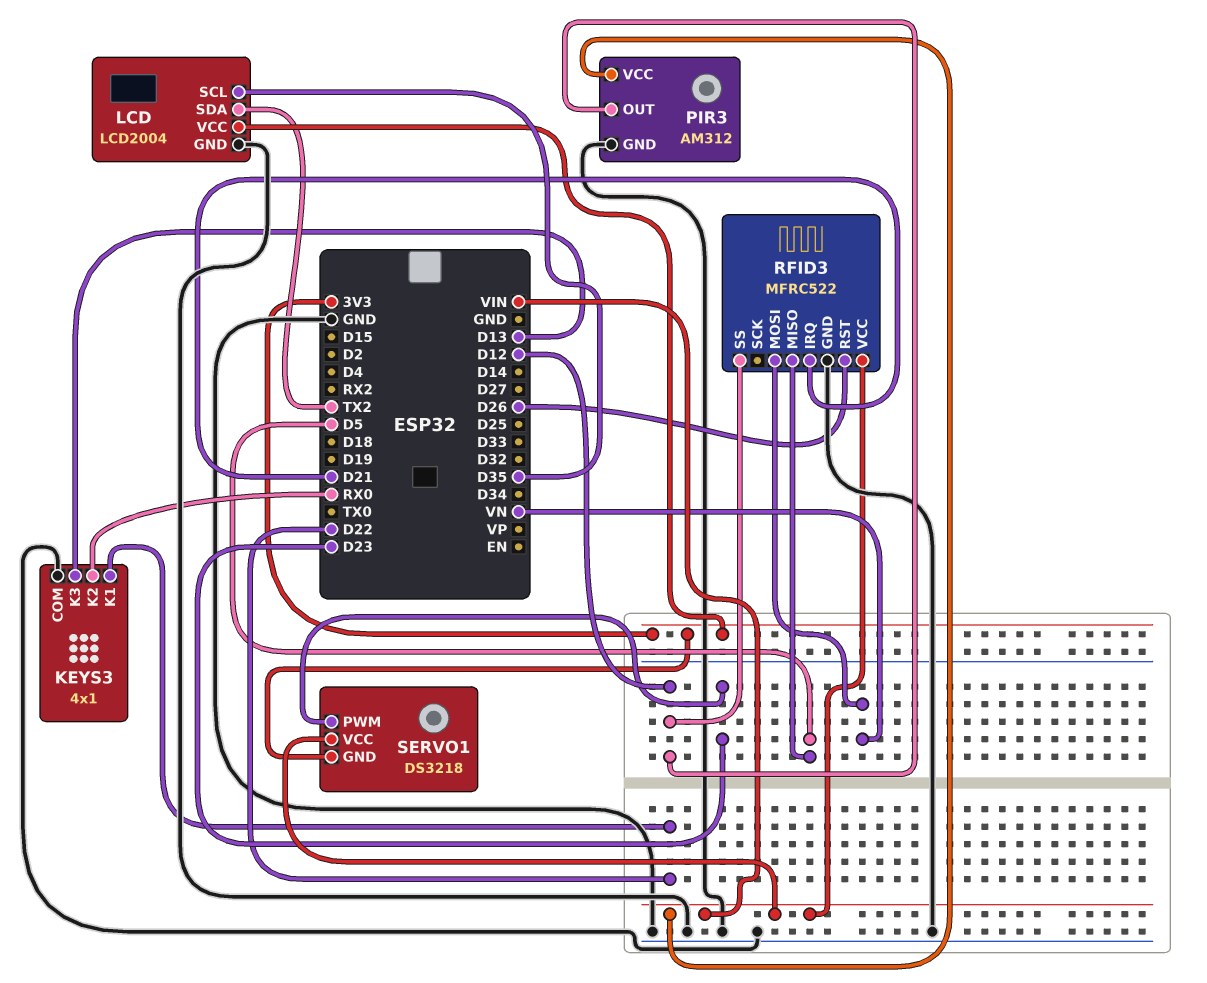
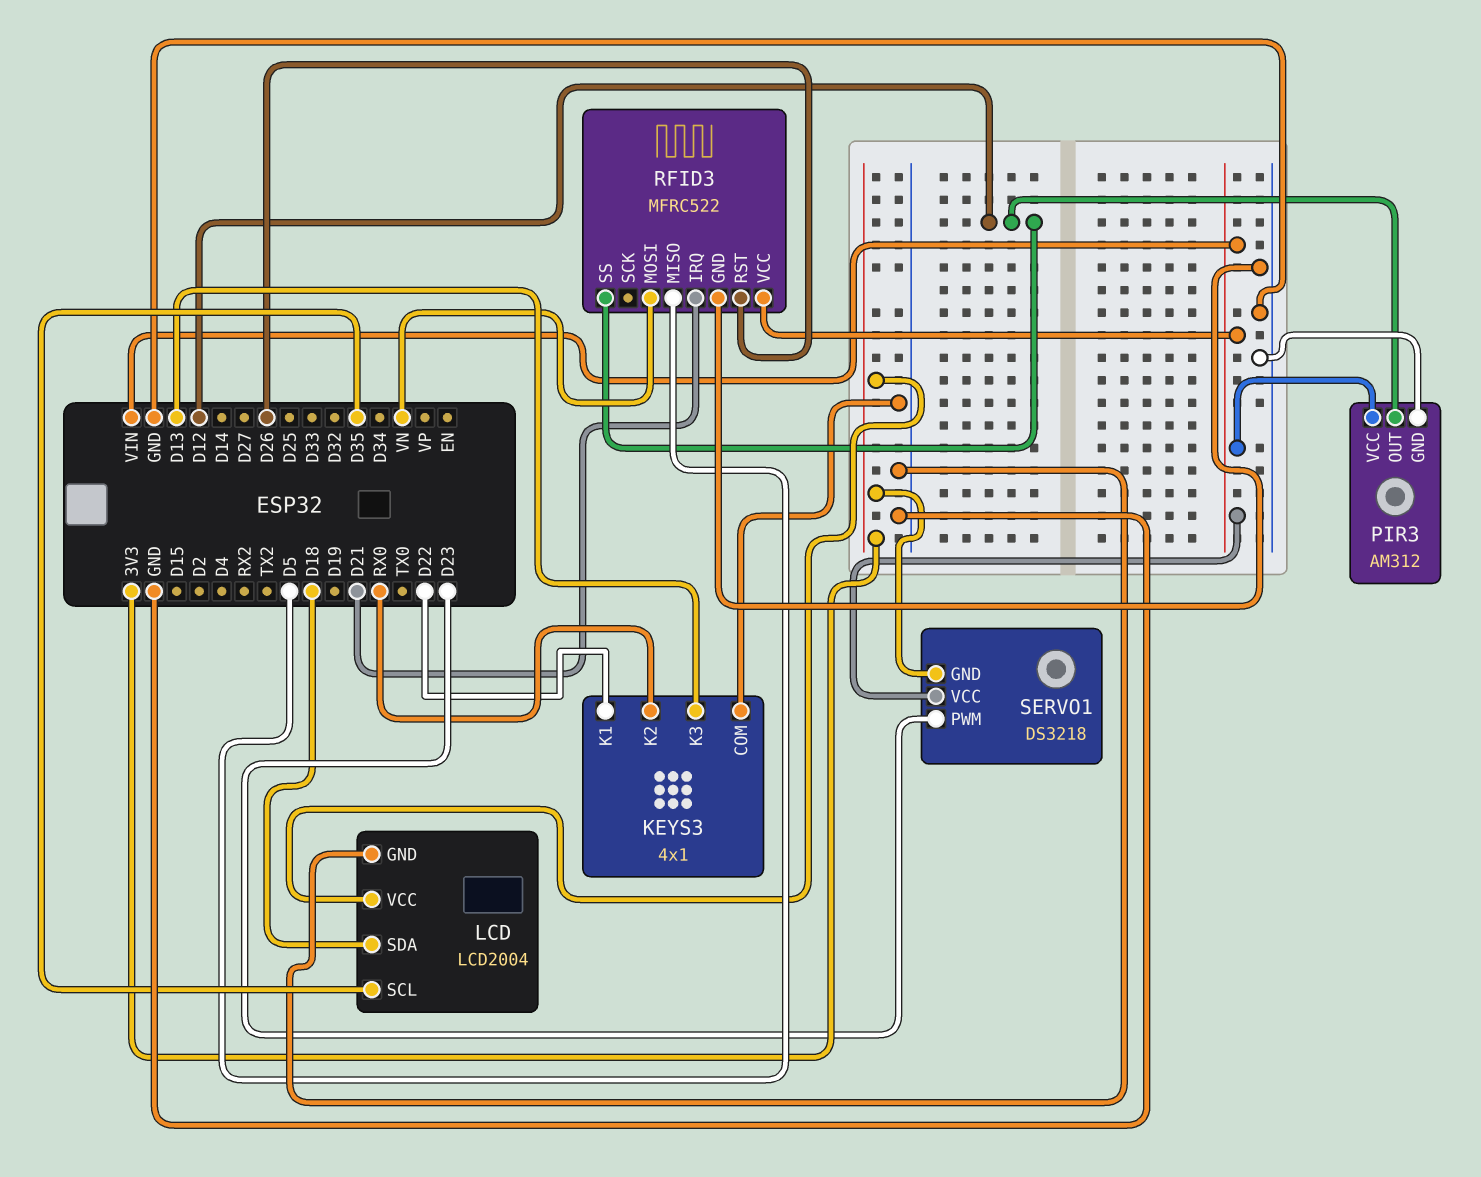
LCD pin SDA: TX2 -> D18

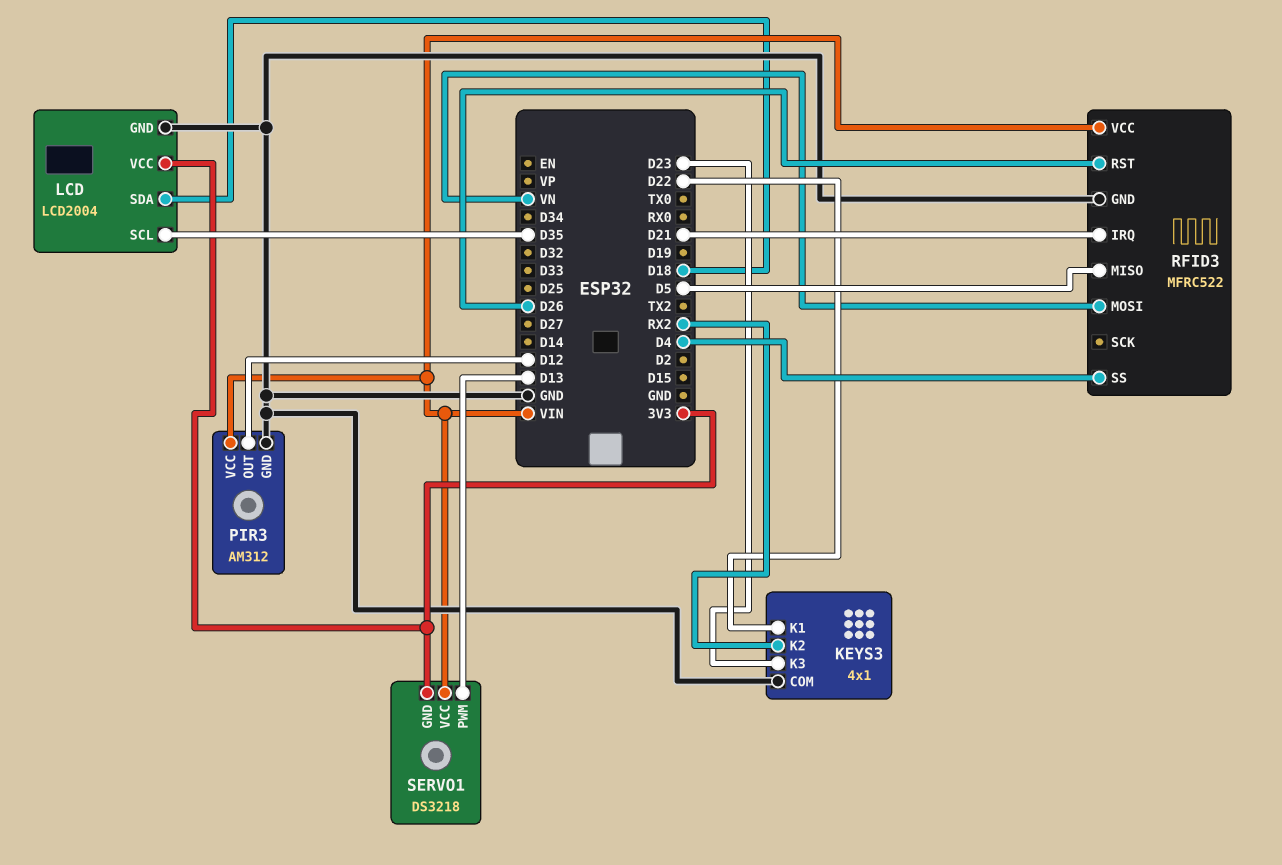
KEYS3 pin K2: RX0 -> RX2
KEYS3 pin K3: D13 -> D23
RFID3 pin SS: D12 -> D4
SERVO1 pin PWM: D23 -> D13

